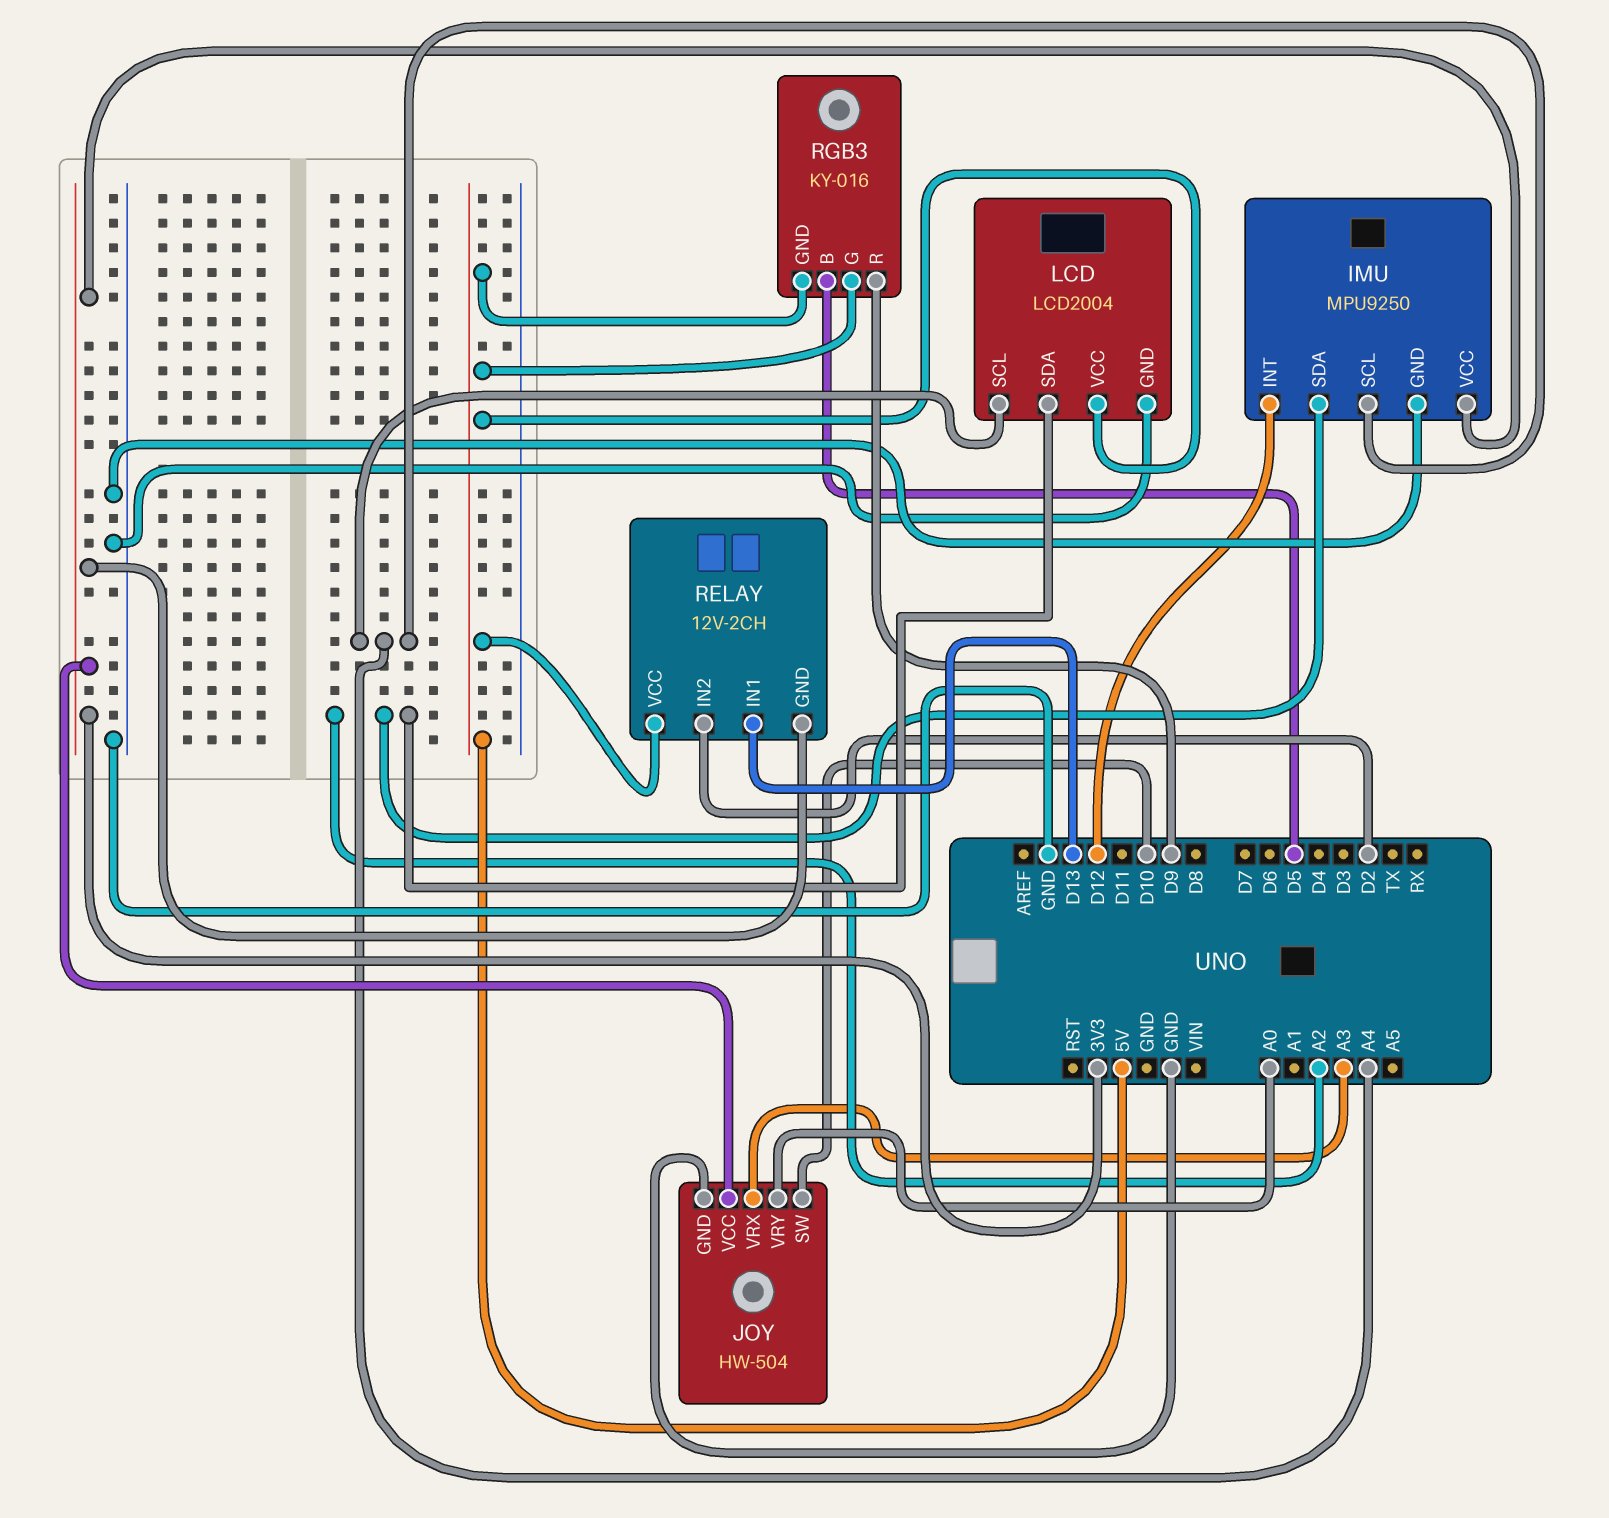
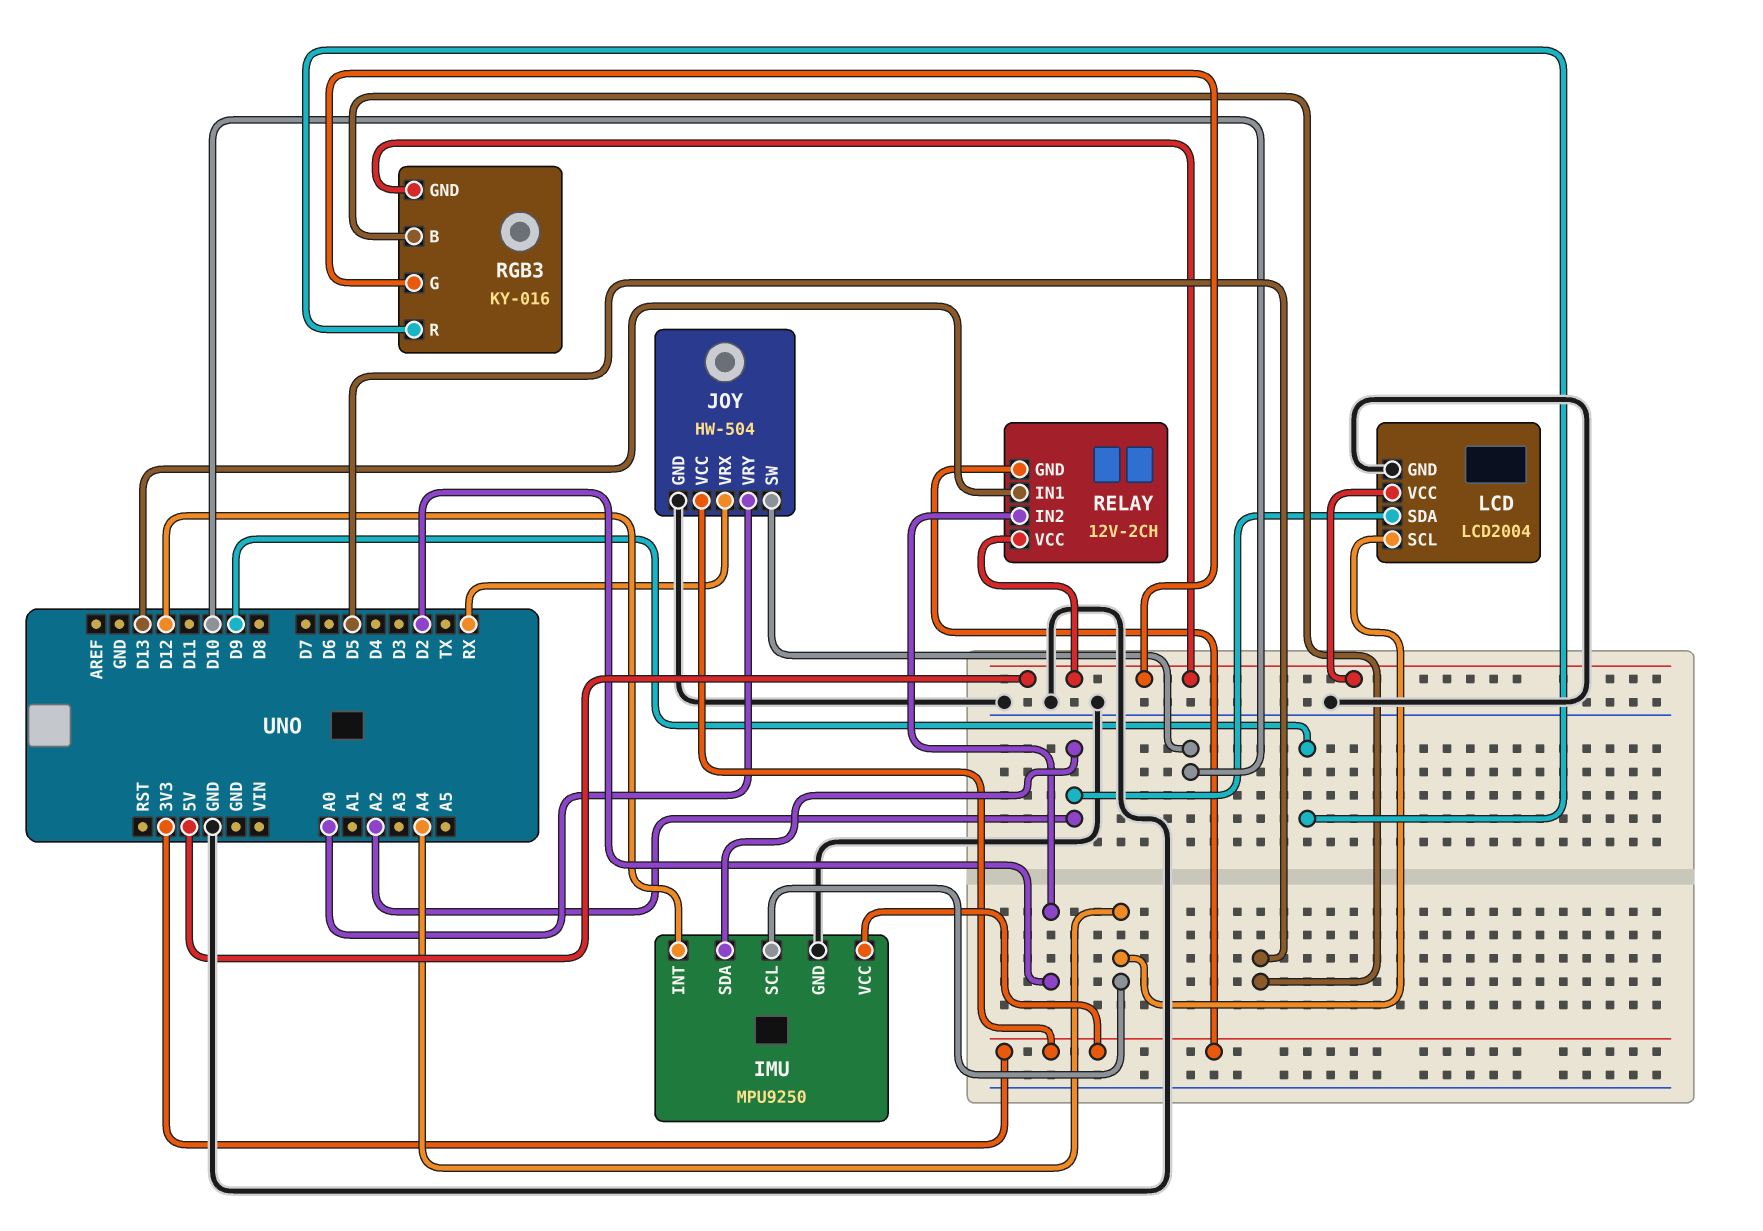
JOY pin VRX: A3 -> RX

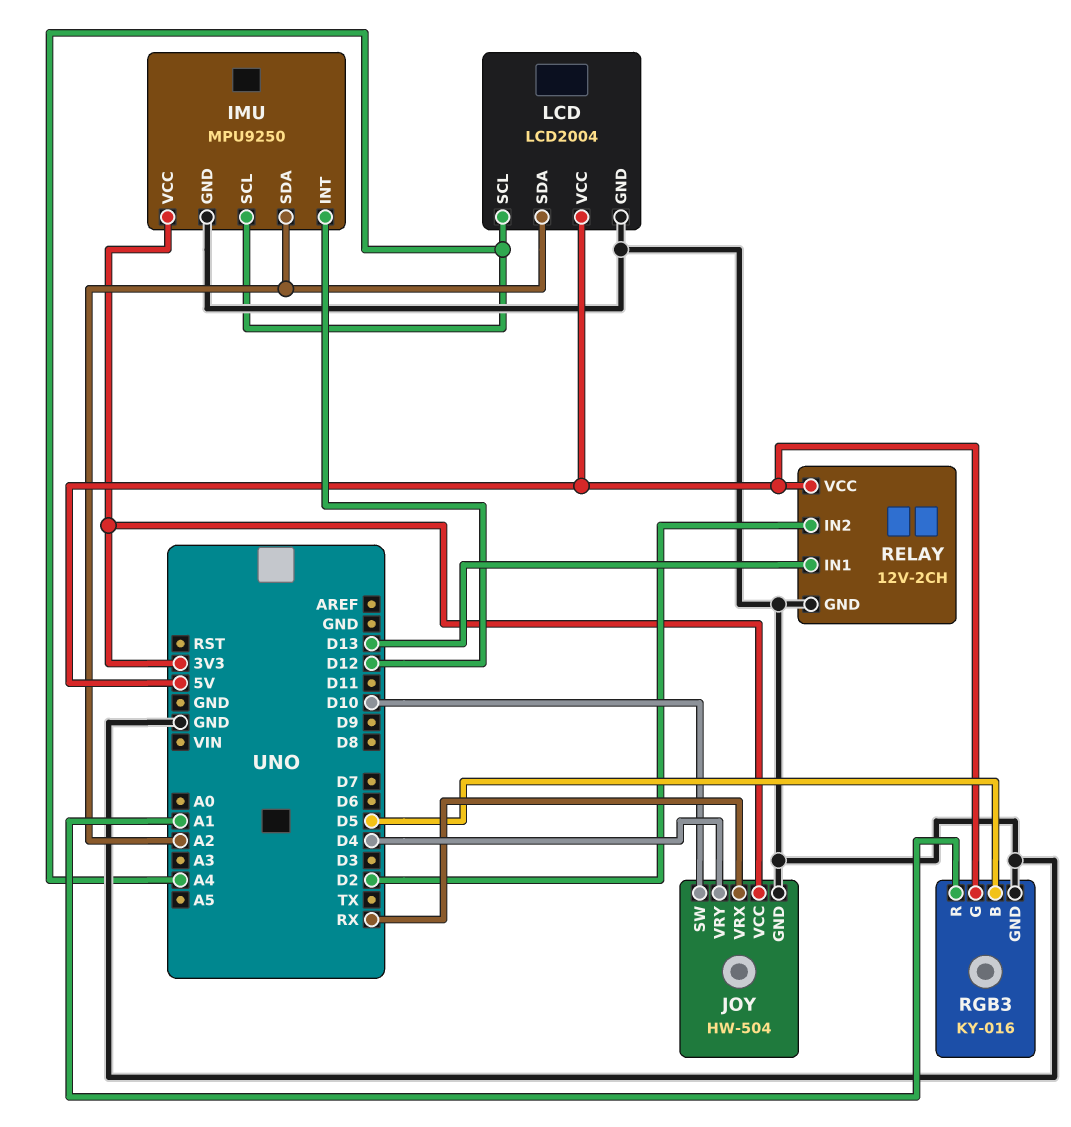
JOY pin VRY: A0 -> D4
RELAY pin GND: 3V3 -> GND
RGB3 pin GND: 5V -> GND
RGB3 pin R: D9 -> A1

